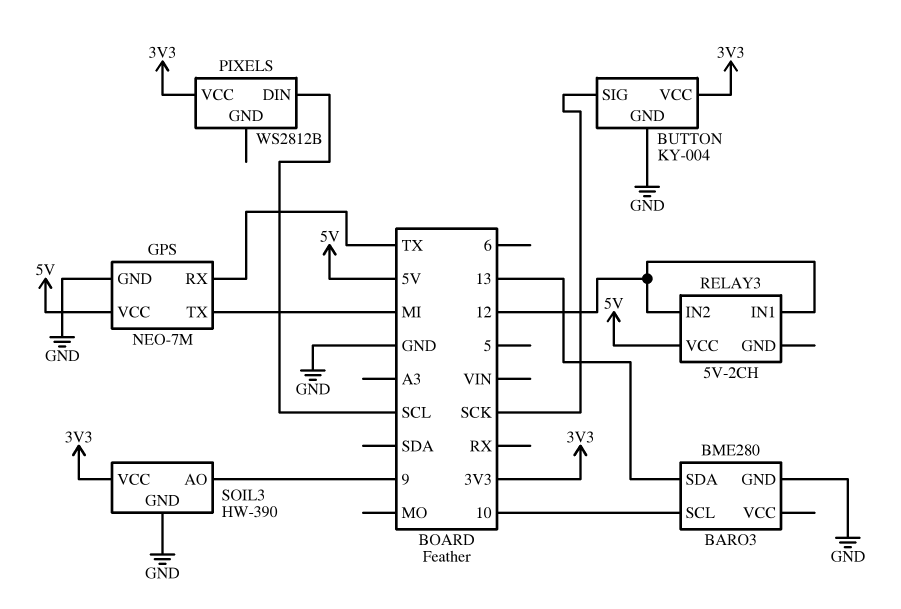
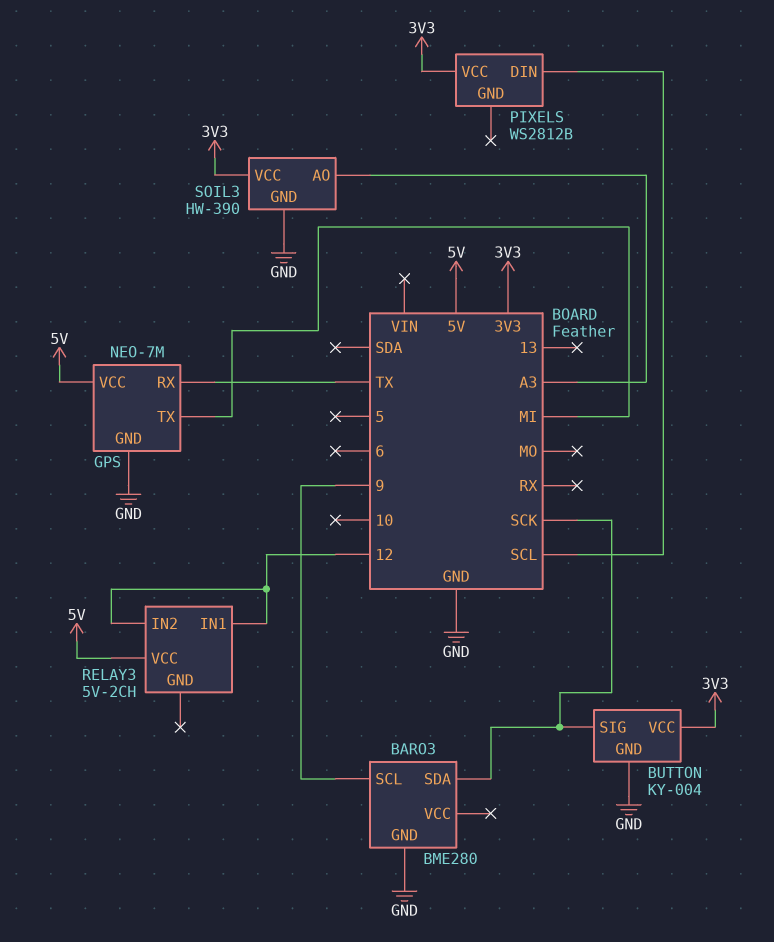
BARO3 pin SCL: 10 -> 9
BARO3 pin SDA: 13 -> SCK
SOIL3 pin AO: 9 -> A3

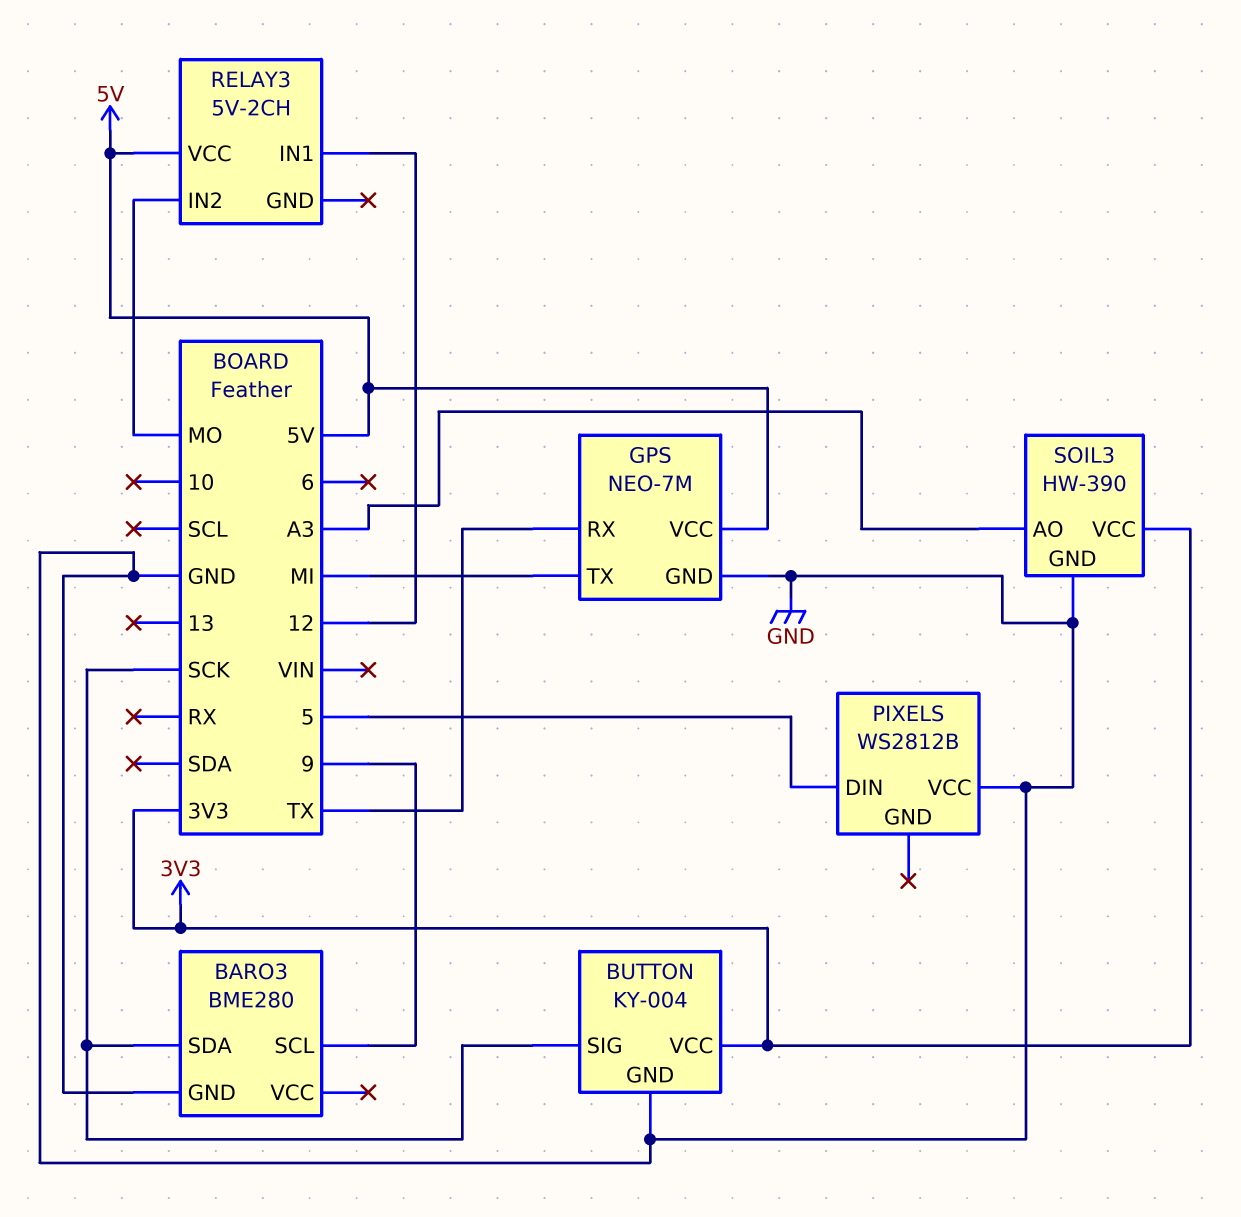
PIXELS pin DIN: SCL -> 5
PIXELS pin VCC: 3V3 -> GND
RELAY3 pin IN2: 12 -> MO

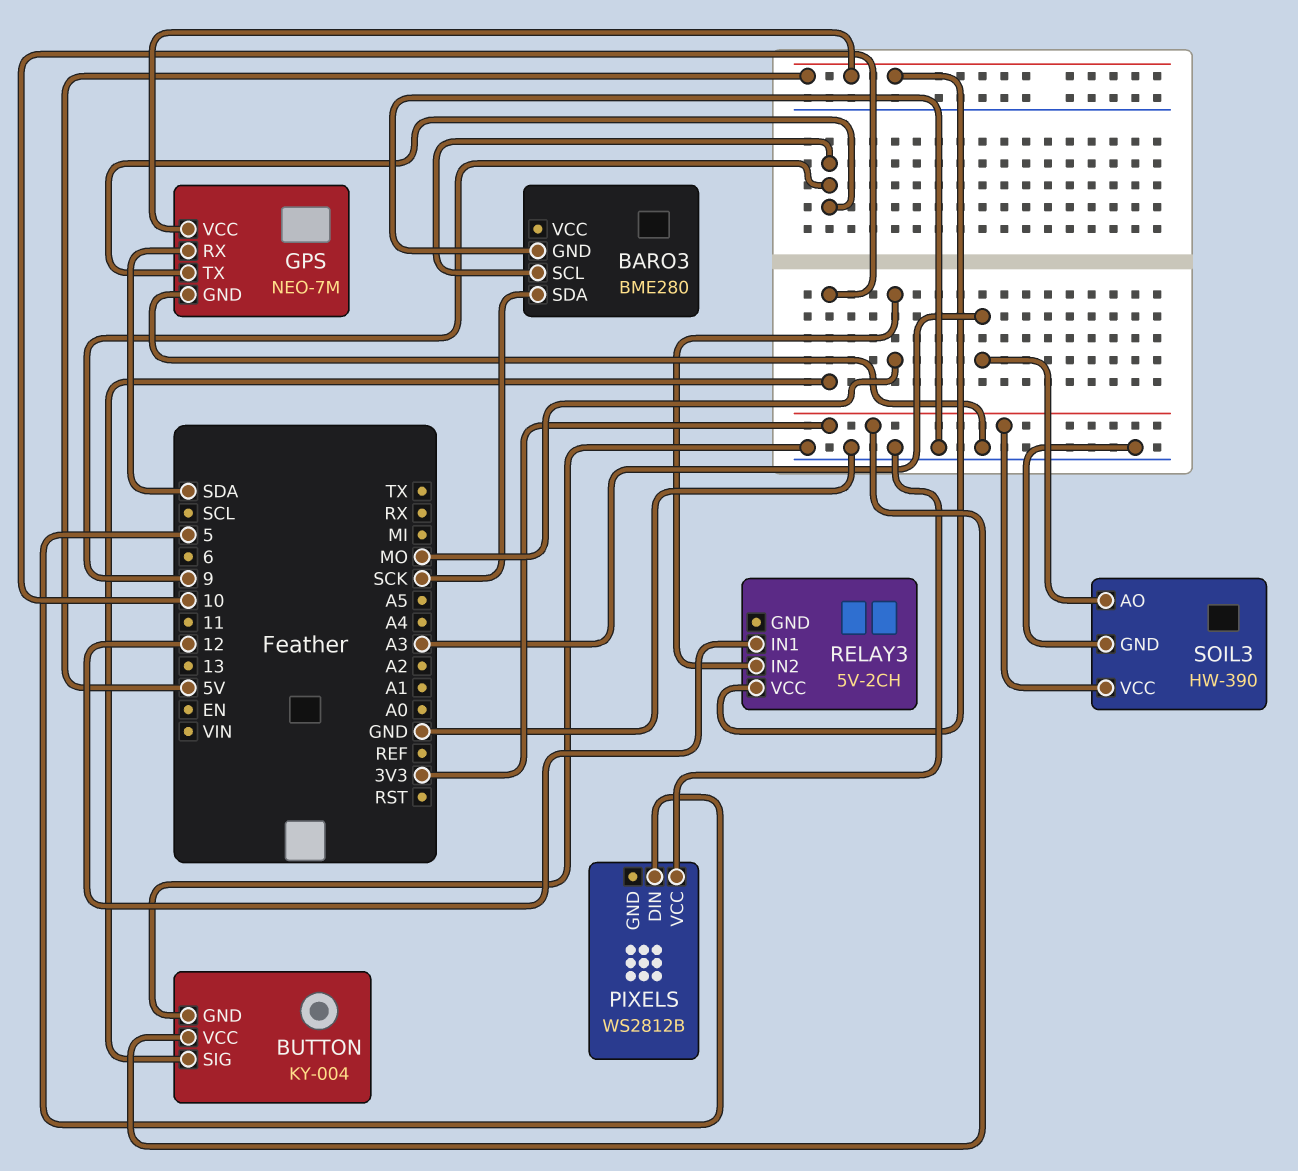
BUTTON pin SIG: SCK -> 10
GPS pin RX: TX -> SDA
GPS pin TX: MI -> 9

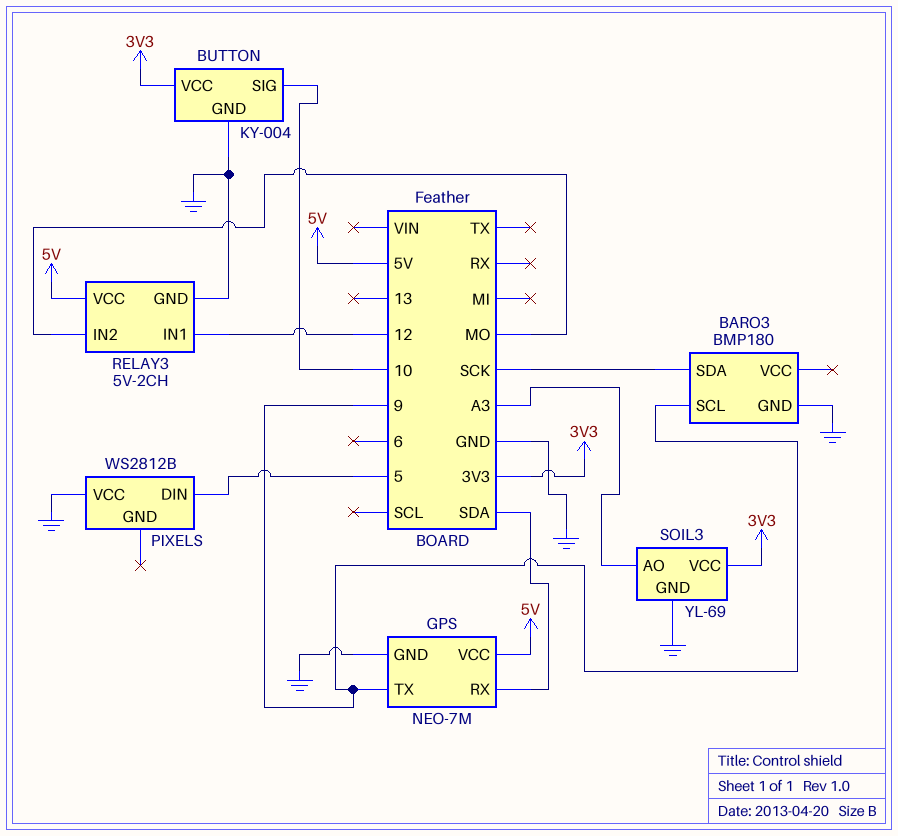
BARO3: BME280 -> BMP180
RELAY3 pin GND: none -> GND
SOIL3: HW-390 -> YL-69

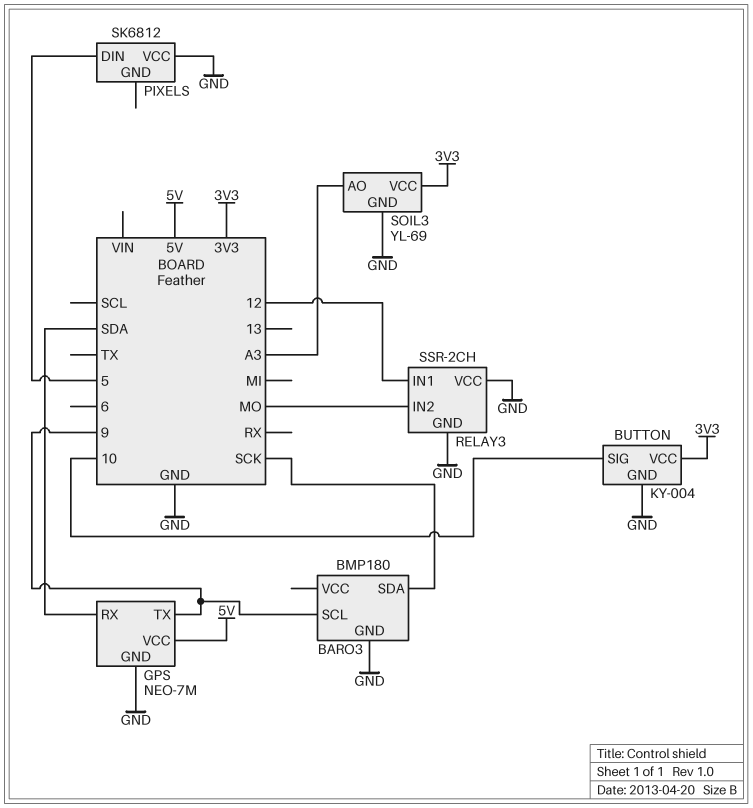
PIXELS: WS2812B -> SK6812
RELAY3: 5V-2CH -> SSR-2CH
RELAY3 pin VCC: 5V -> GND

